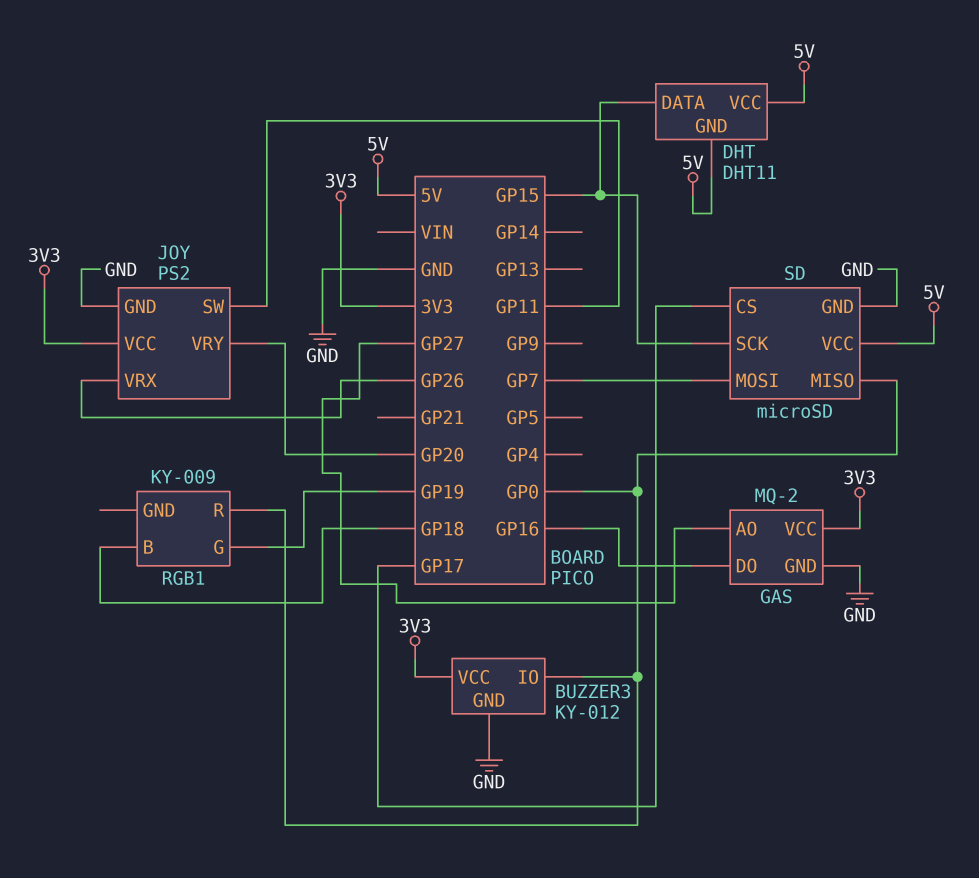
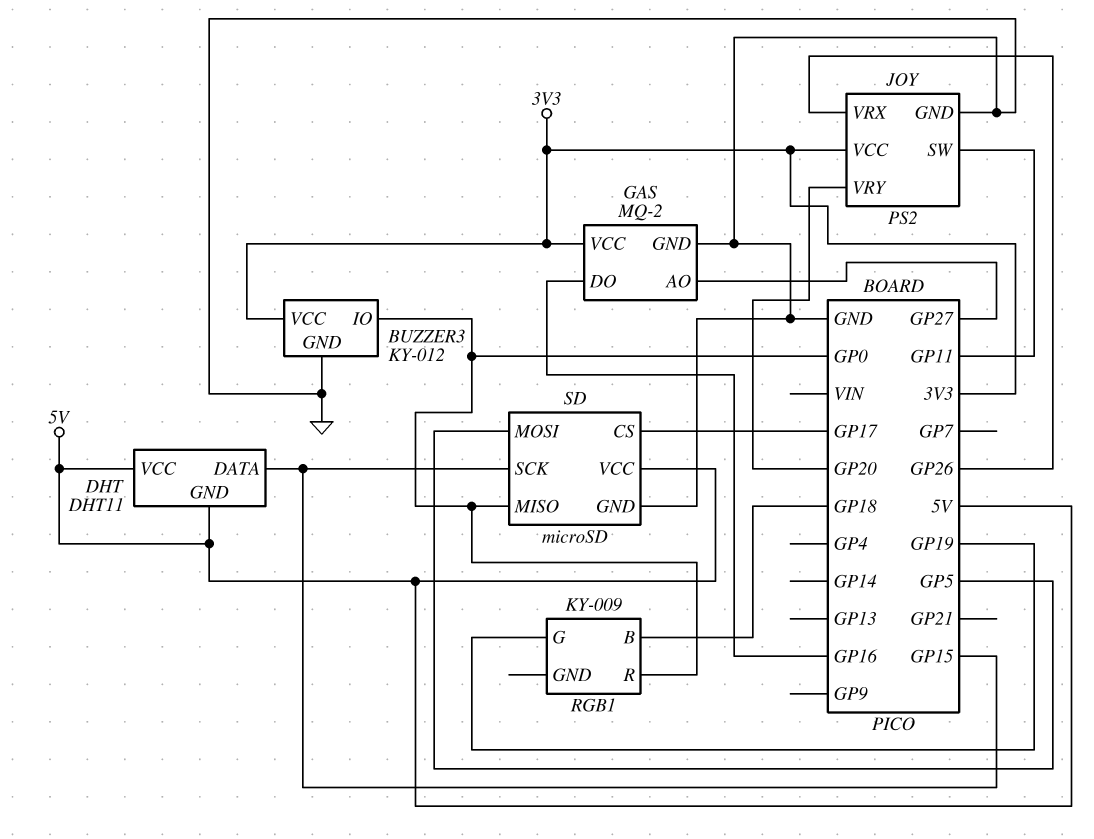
SD pin MOSI: GP7 -> GP5

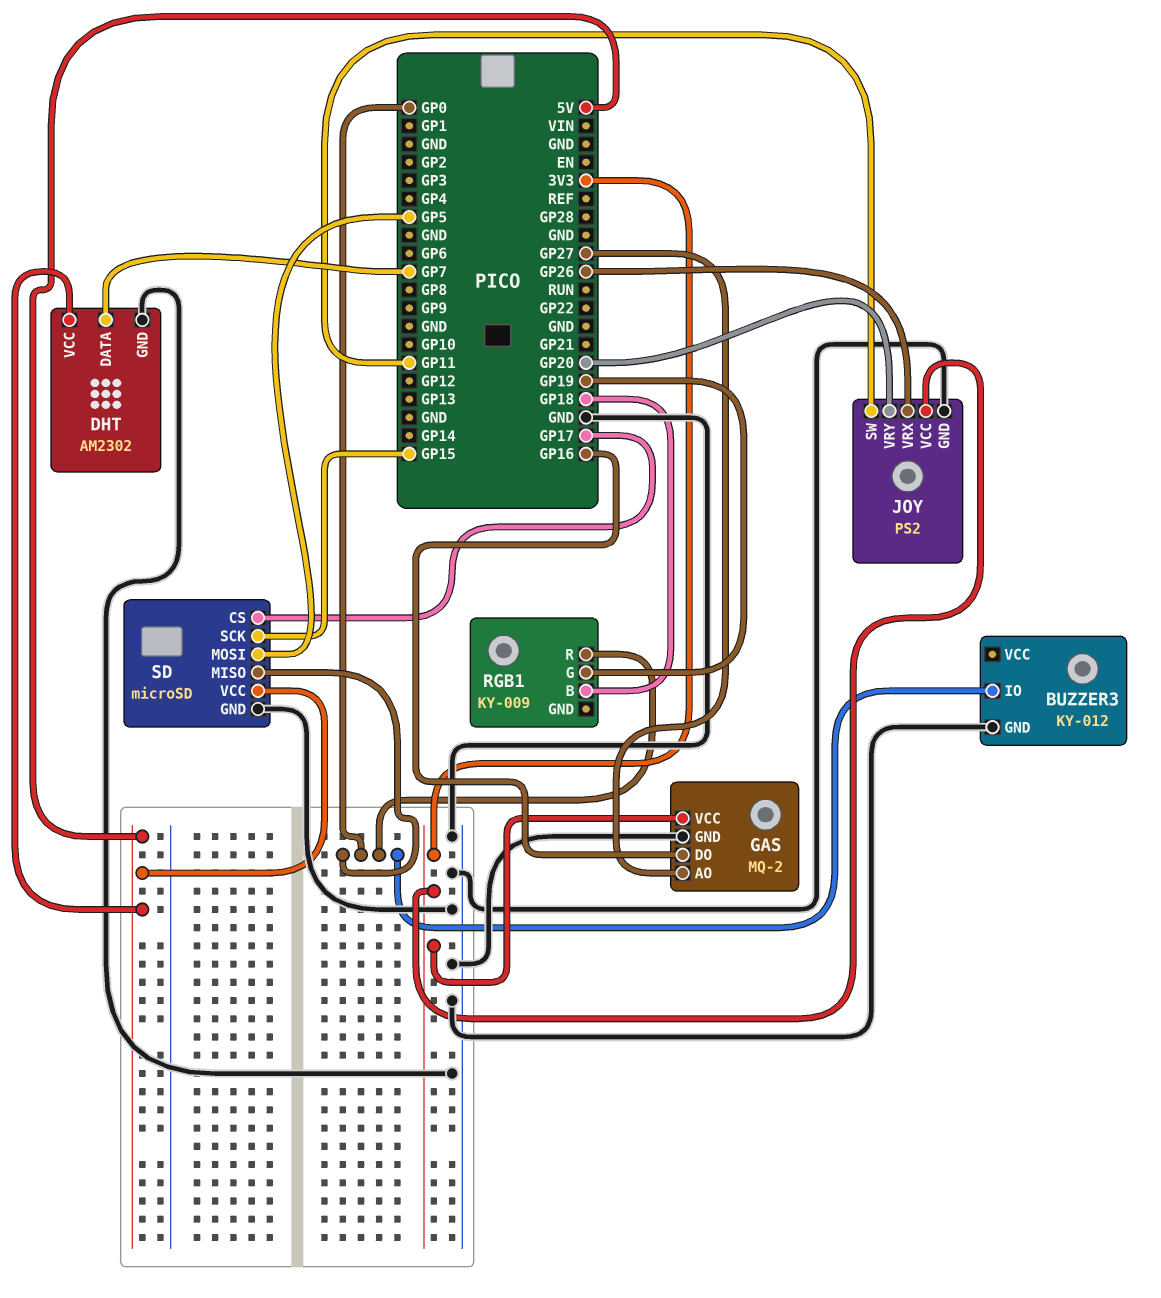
BUZZER3 pin VCC: 3V3 -> none
DHT: DHT11 -> AM2302
DHT pin DATA: GP15 -> GP7
DHT pin GND: 5V -> GND

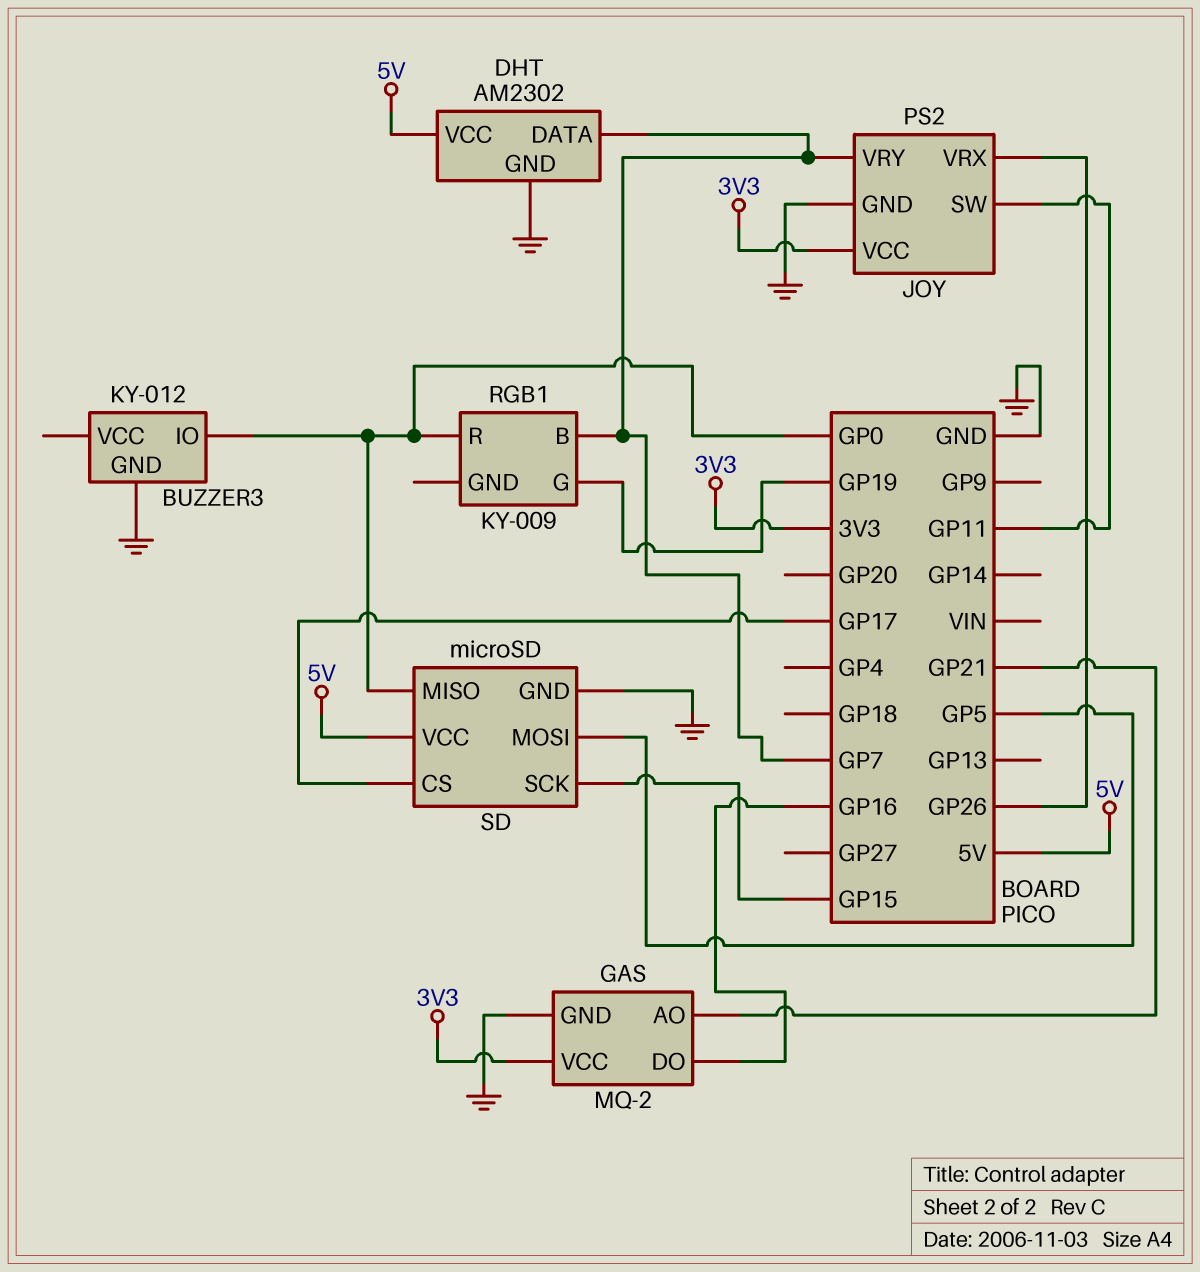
GAS pin AO: GP27 -> GP21
JOY pin VRY: GP20 -> GP7
RGB1 pin B: GP18 -> GP7

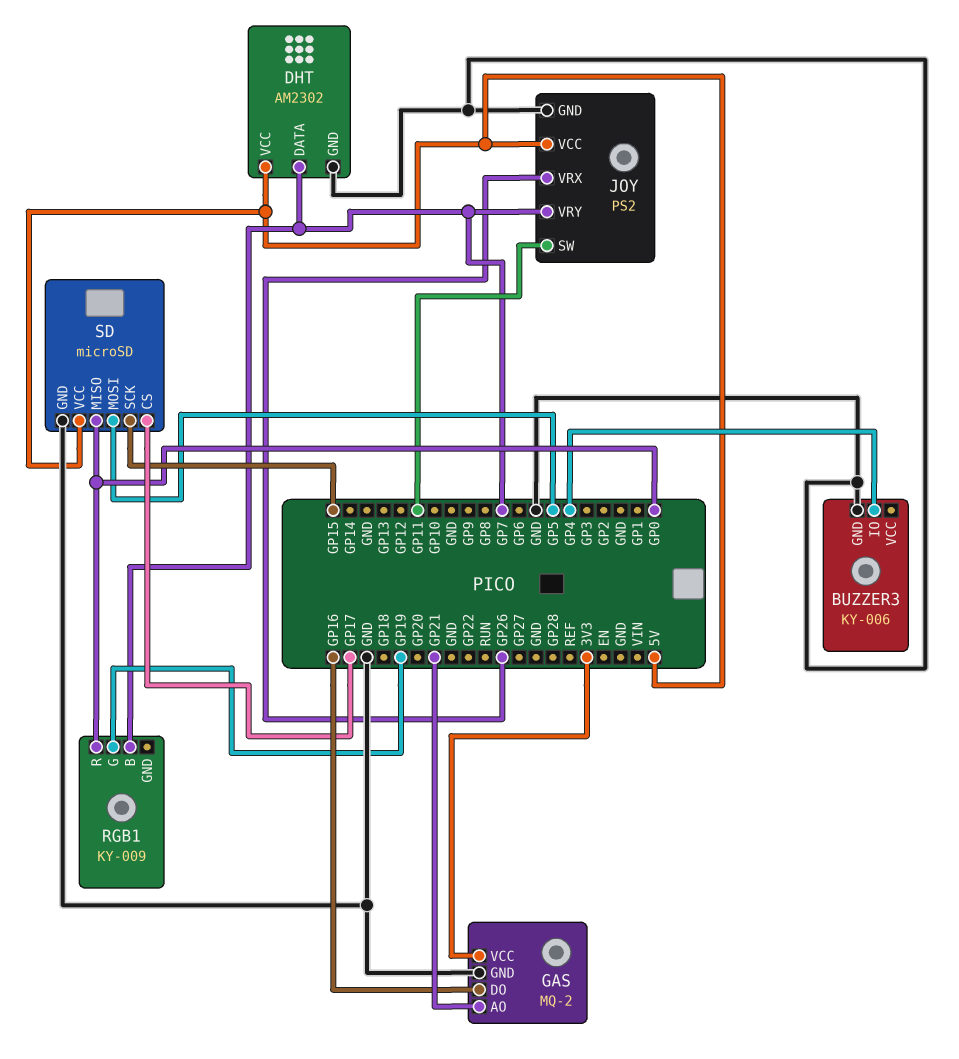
BUZZER3: KY-012 -> KY-006
BUZZER3 pin IO: GP0 -> GP4
JOY pin VCC: 3V3 -> 5V

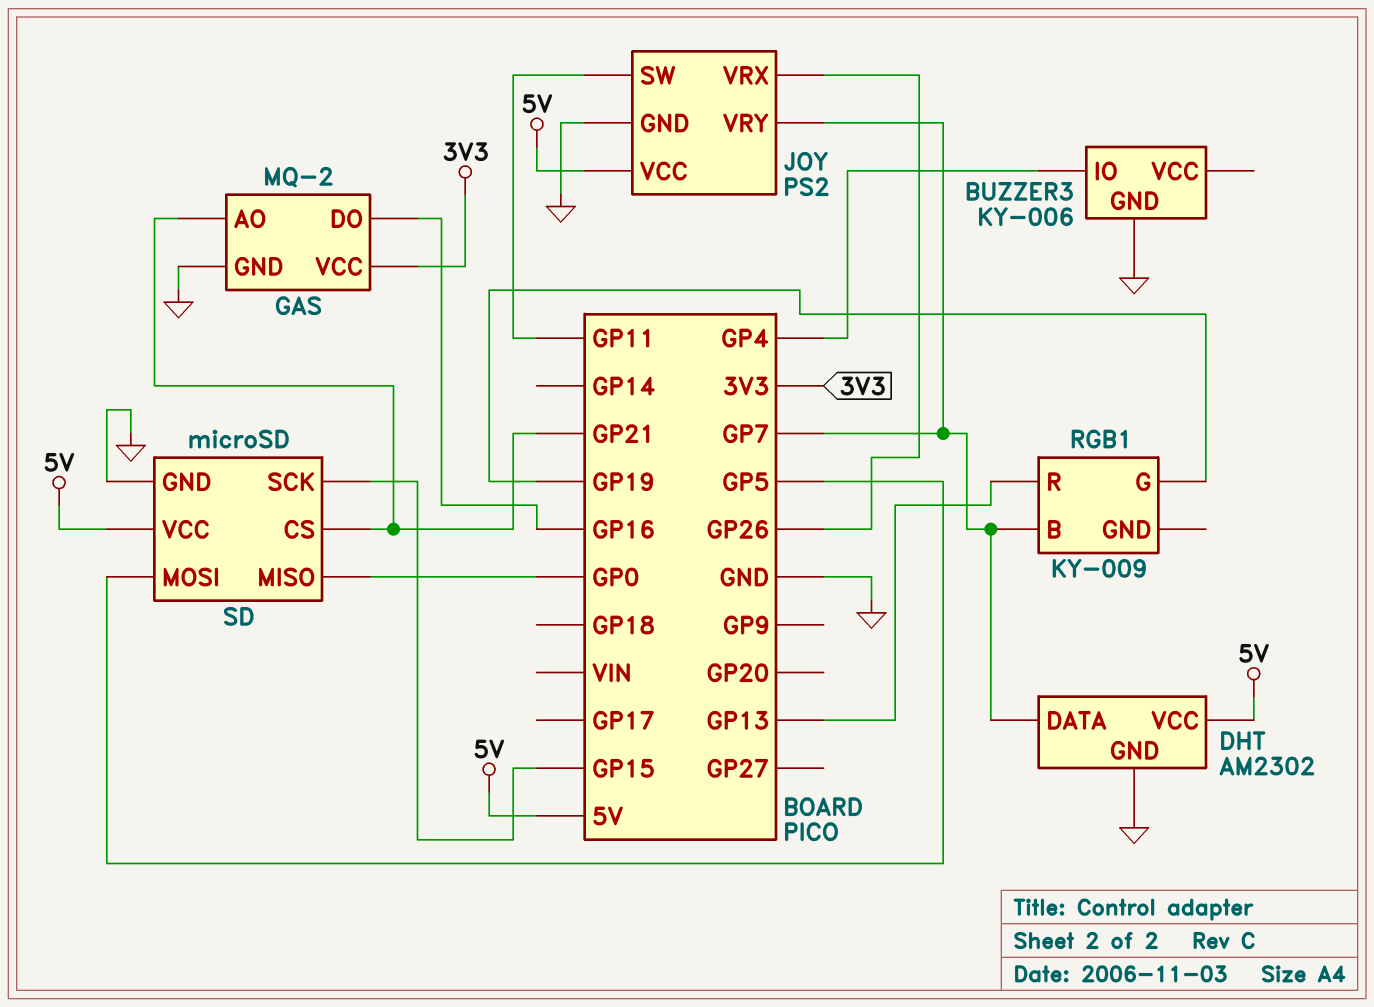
RGB1 pin R: GP0 -> GP13
SD pin CS: GP17 -> GP21

